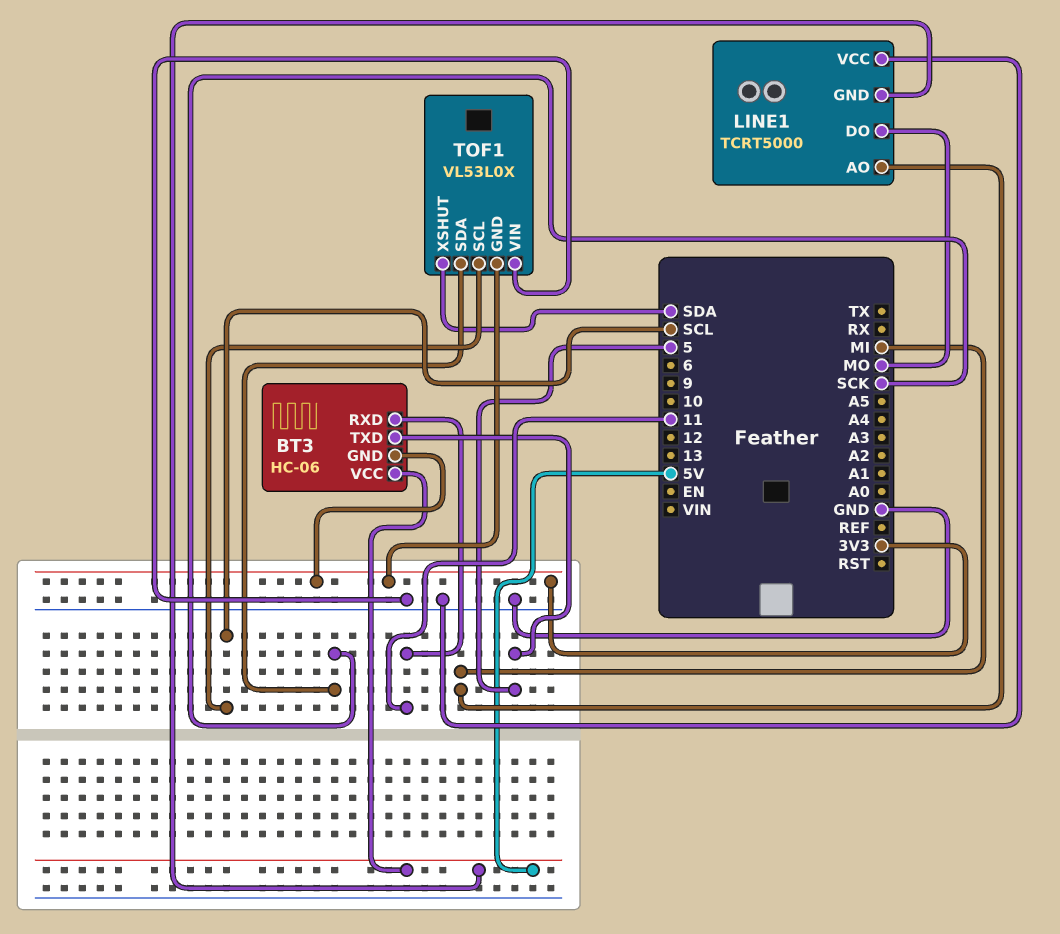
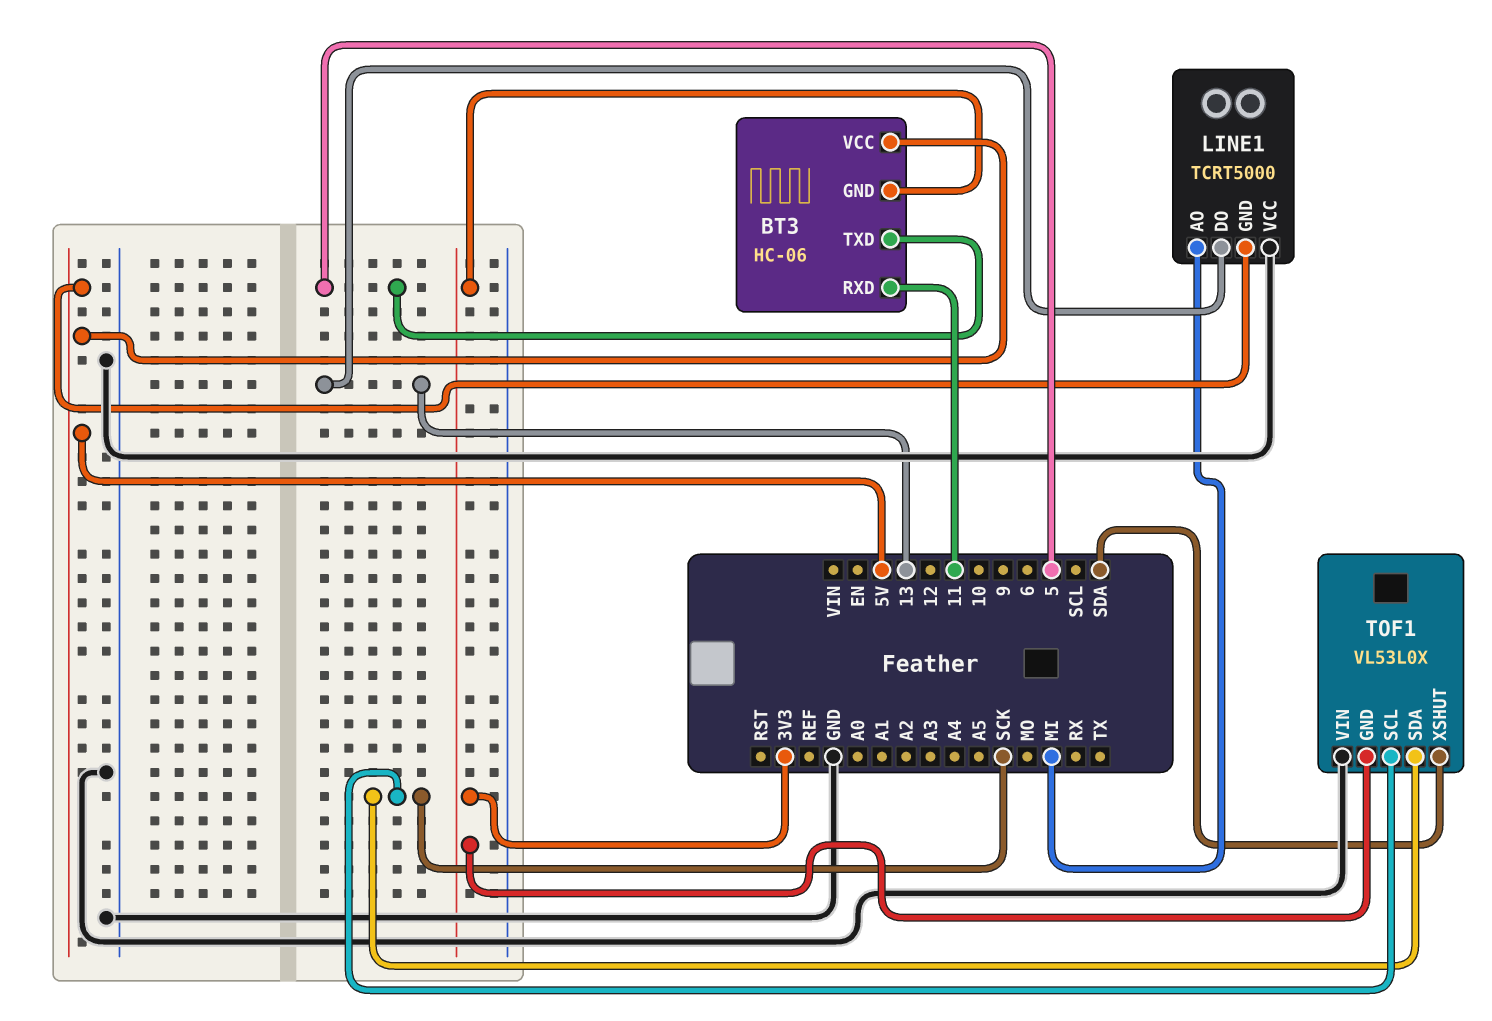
LINE1 pin DO: MO -> 13
TOF1 pin SCL: SCL -> SCK

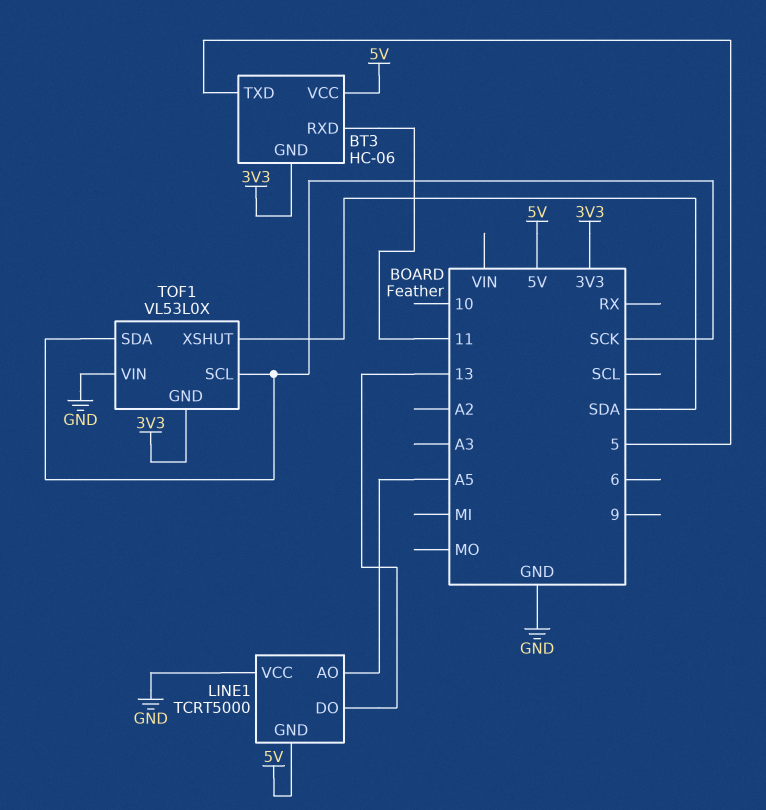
LINE1 pin AO: MI -> A5

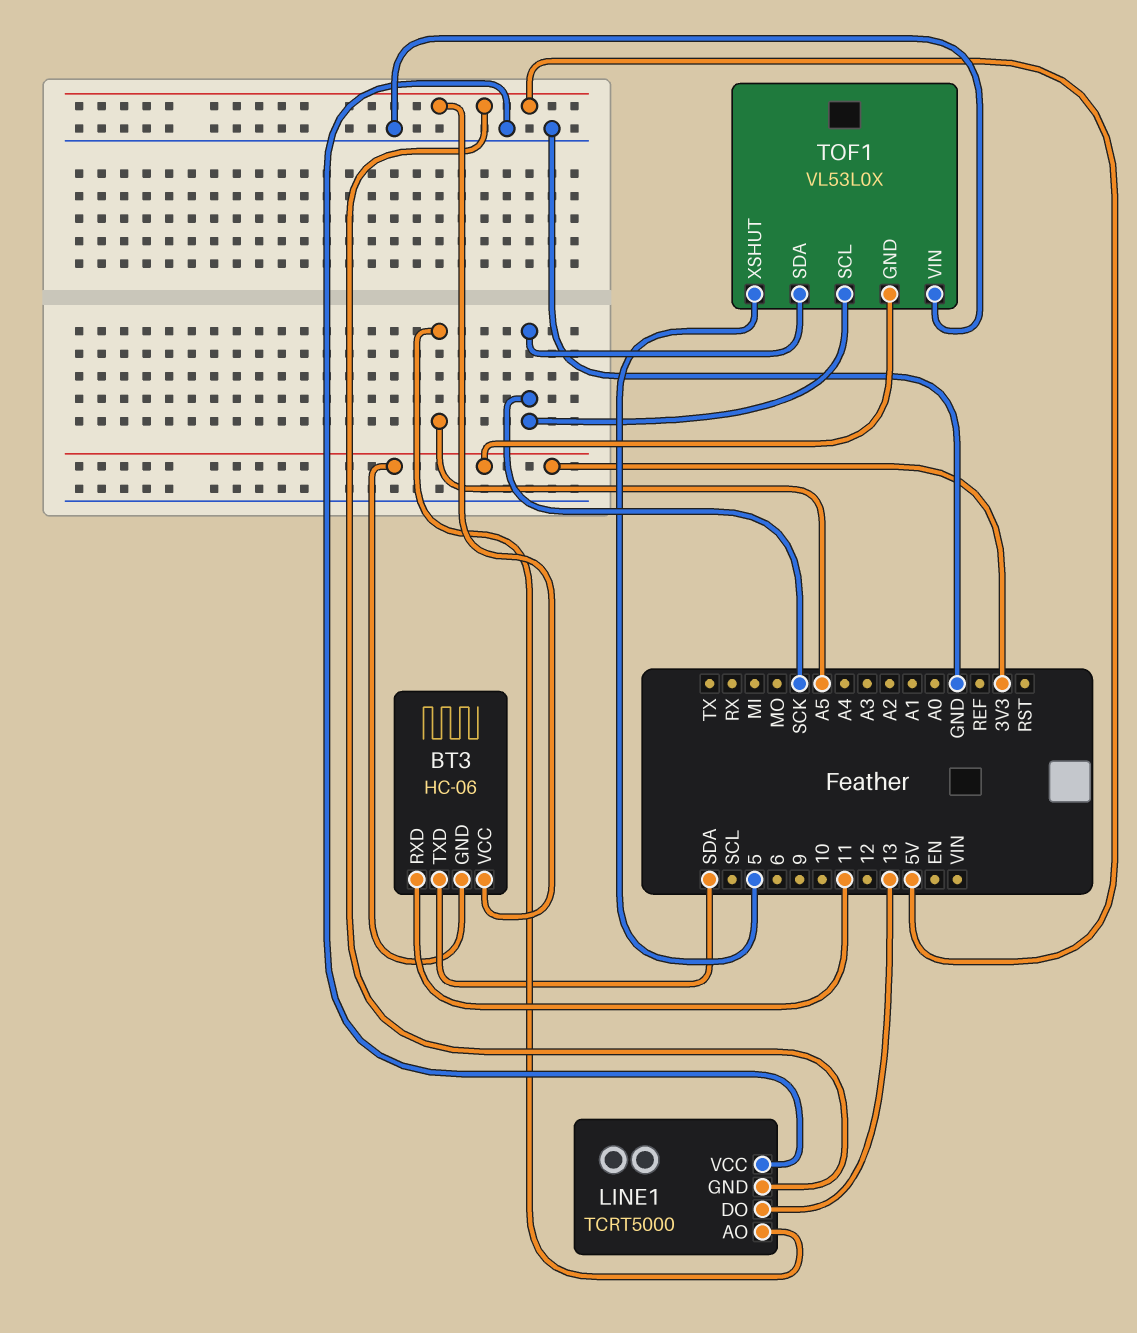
BT3 pin TXD: 5 -> SDA
TOF1 pin XSHUT: SDA -> 5

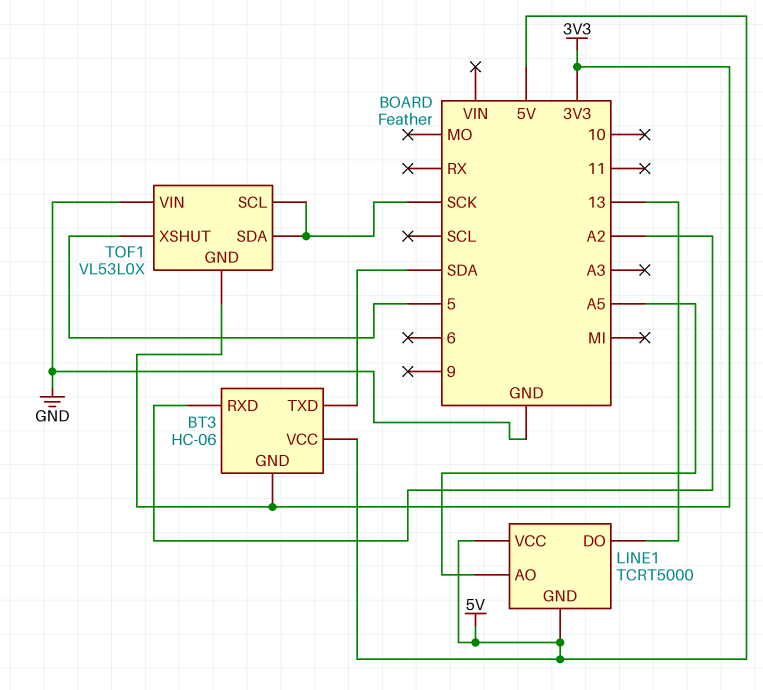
BT3 pin RXD: 11 -> A2
LINE1 pin VCC: GND -> 5V

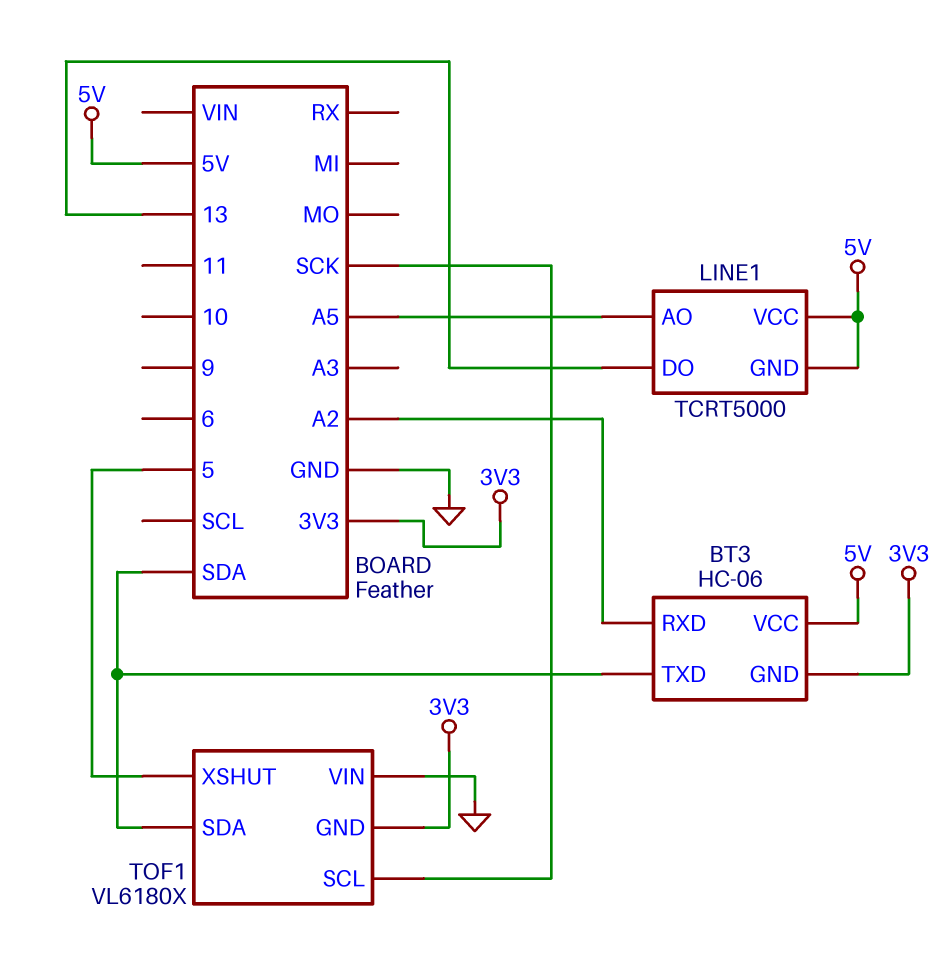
TOF1: VL53L0X -> VL6180X
TOF1 pin SDA: SCK -> SDA

